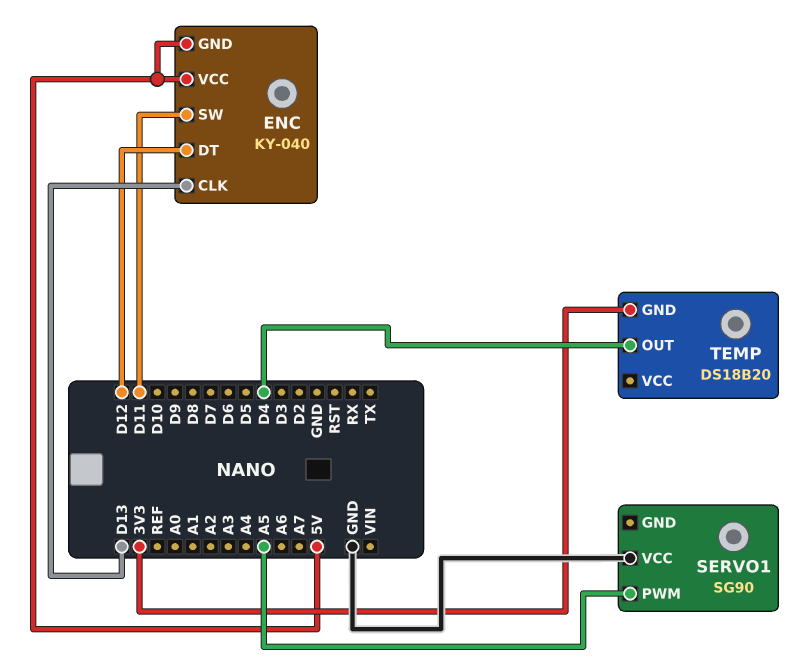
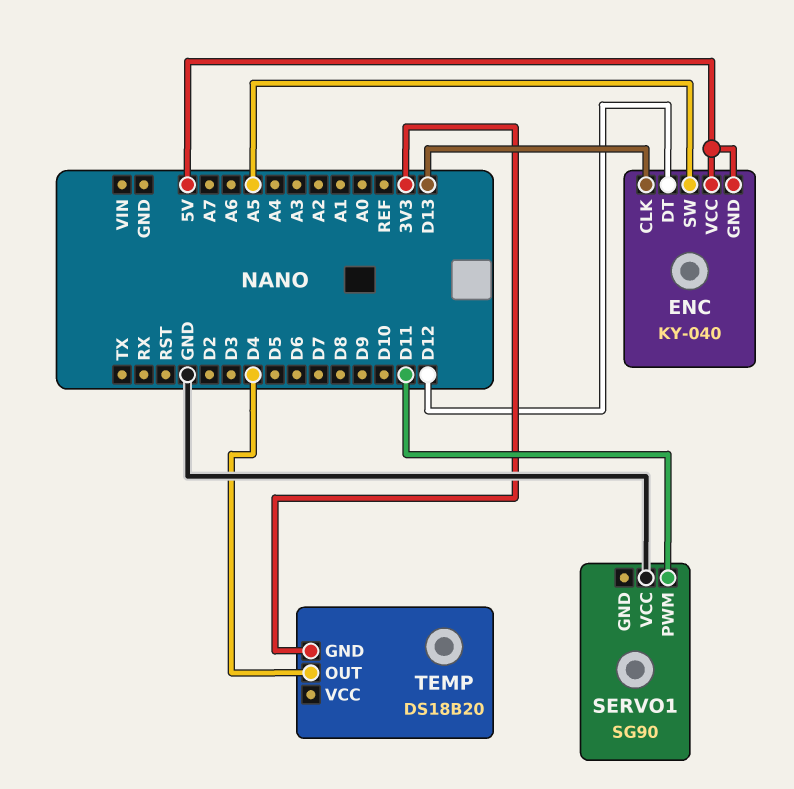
ENC pin SW: D11 -> A5
SERVO1 pin PWM: A5 -> D11

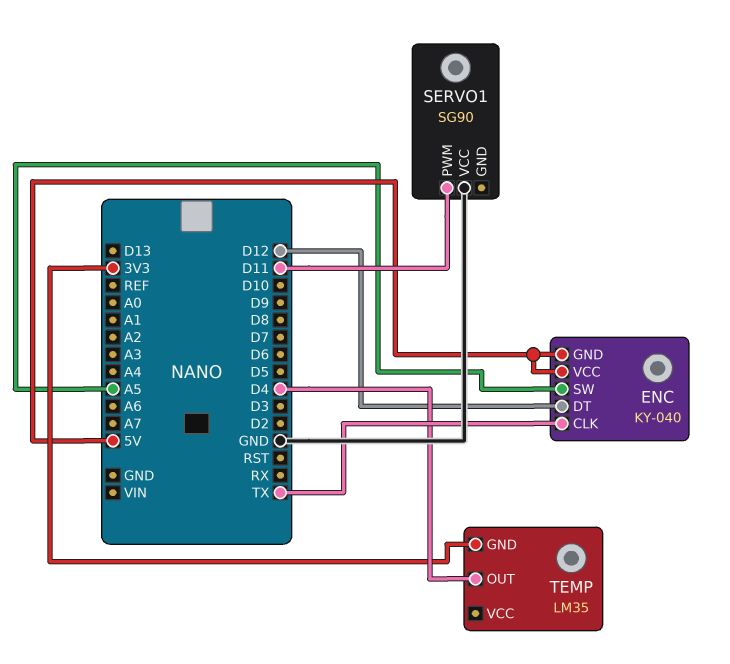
ENC pin CLK: D13 -> TX
TEMP: DS18B20 -> LM35

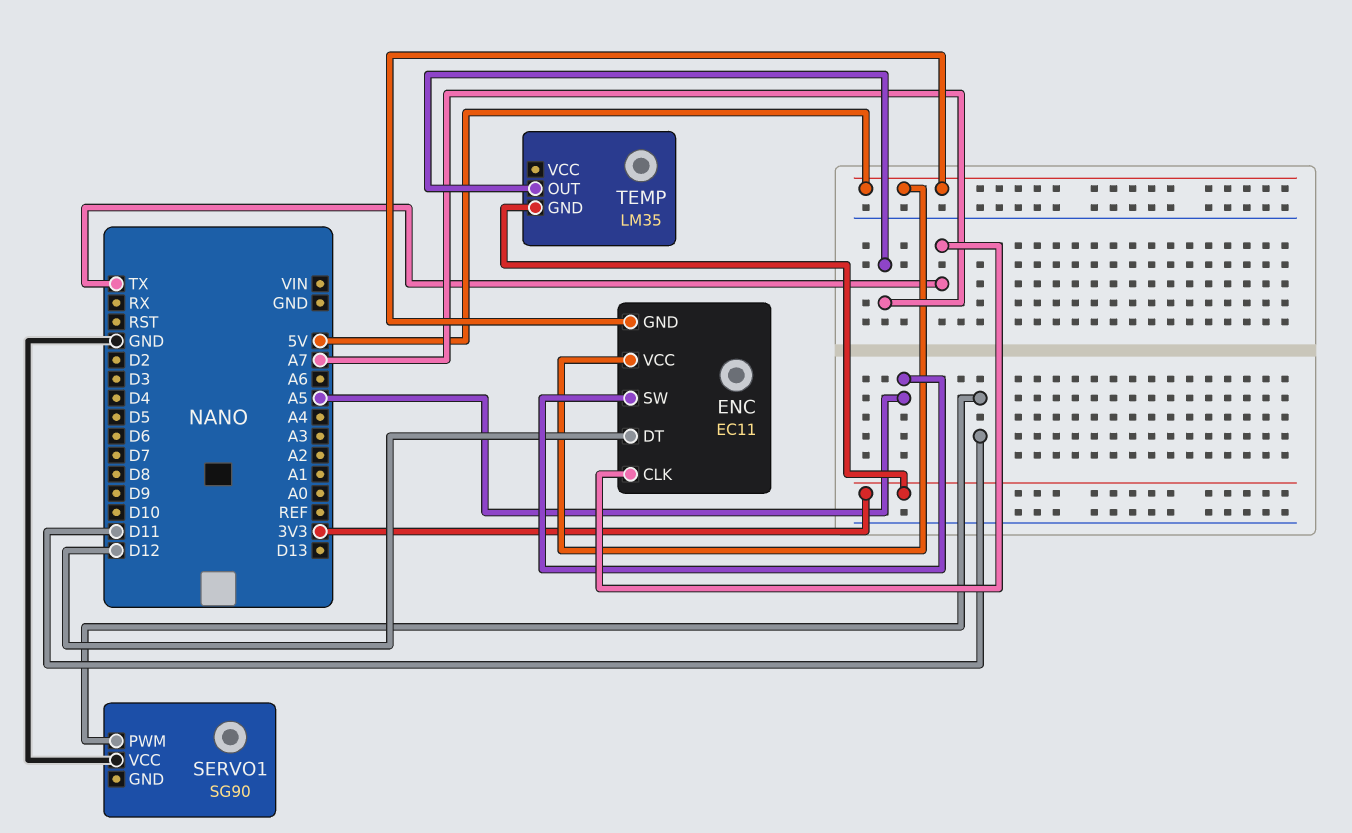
ENC: KY-040 -> EC11
TEMP pin OUT: D4 -> A7

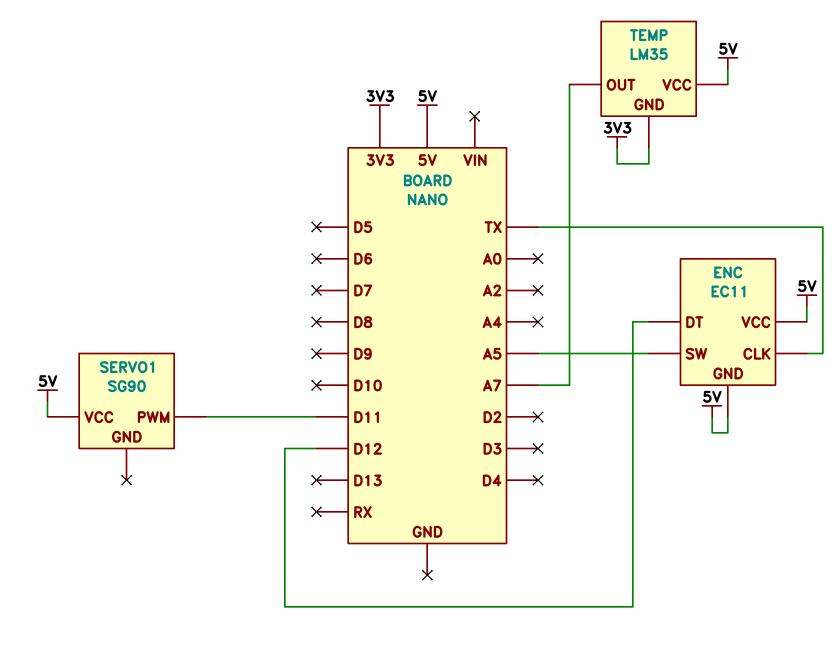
SERVO1 pin VCC: GND -> 5V
TEMP pin VCC: none -> 5V

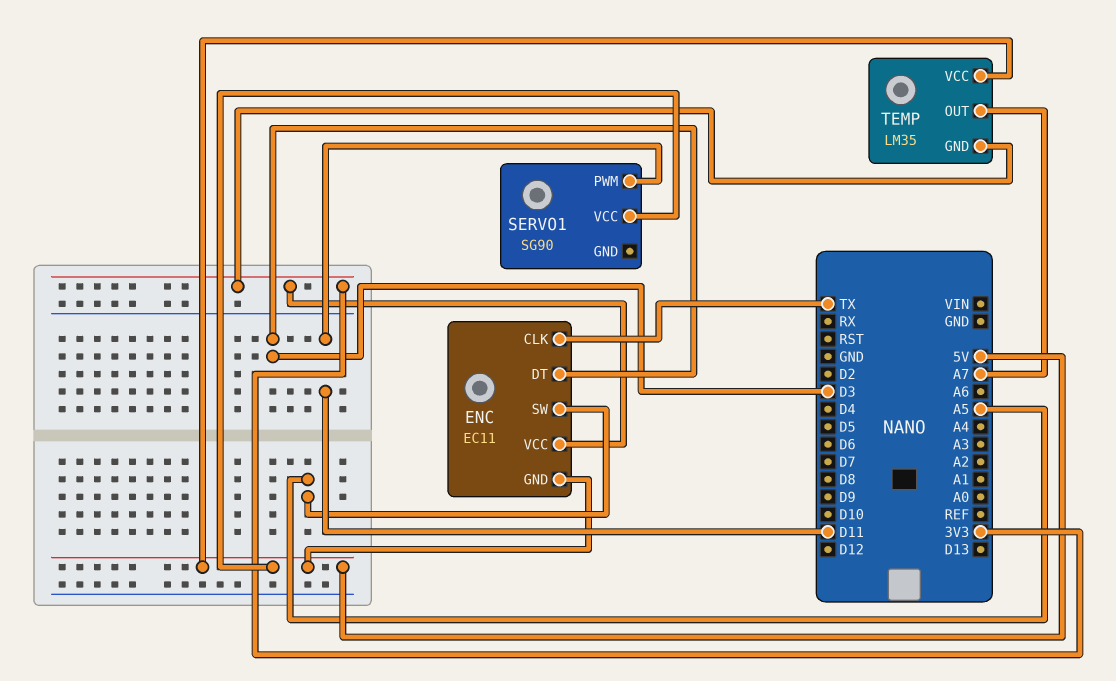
ENC pin DT: D12 -> D3
ENC pin VCC: 5V -> 3V3

